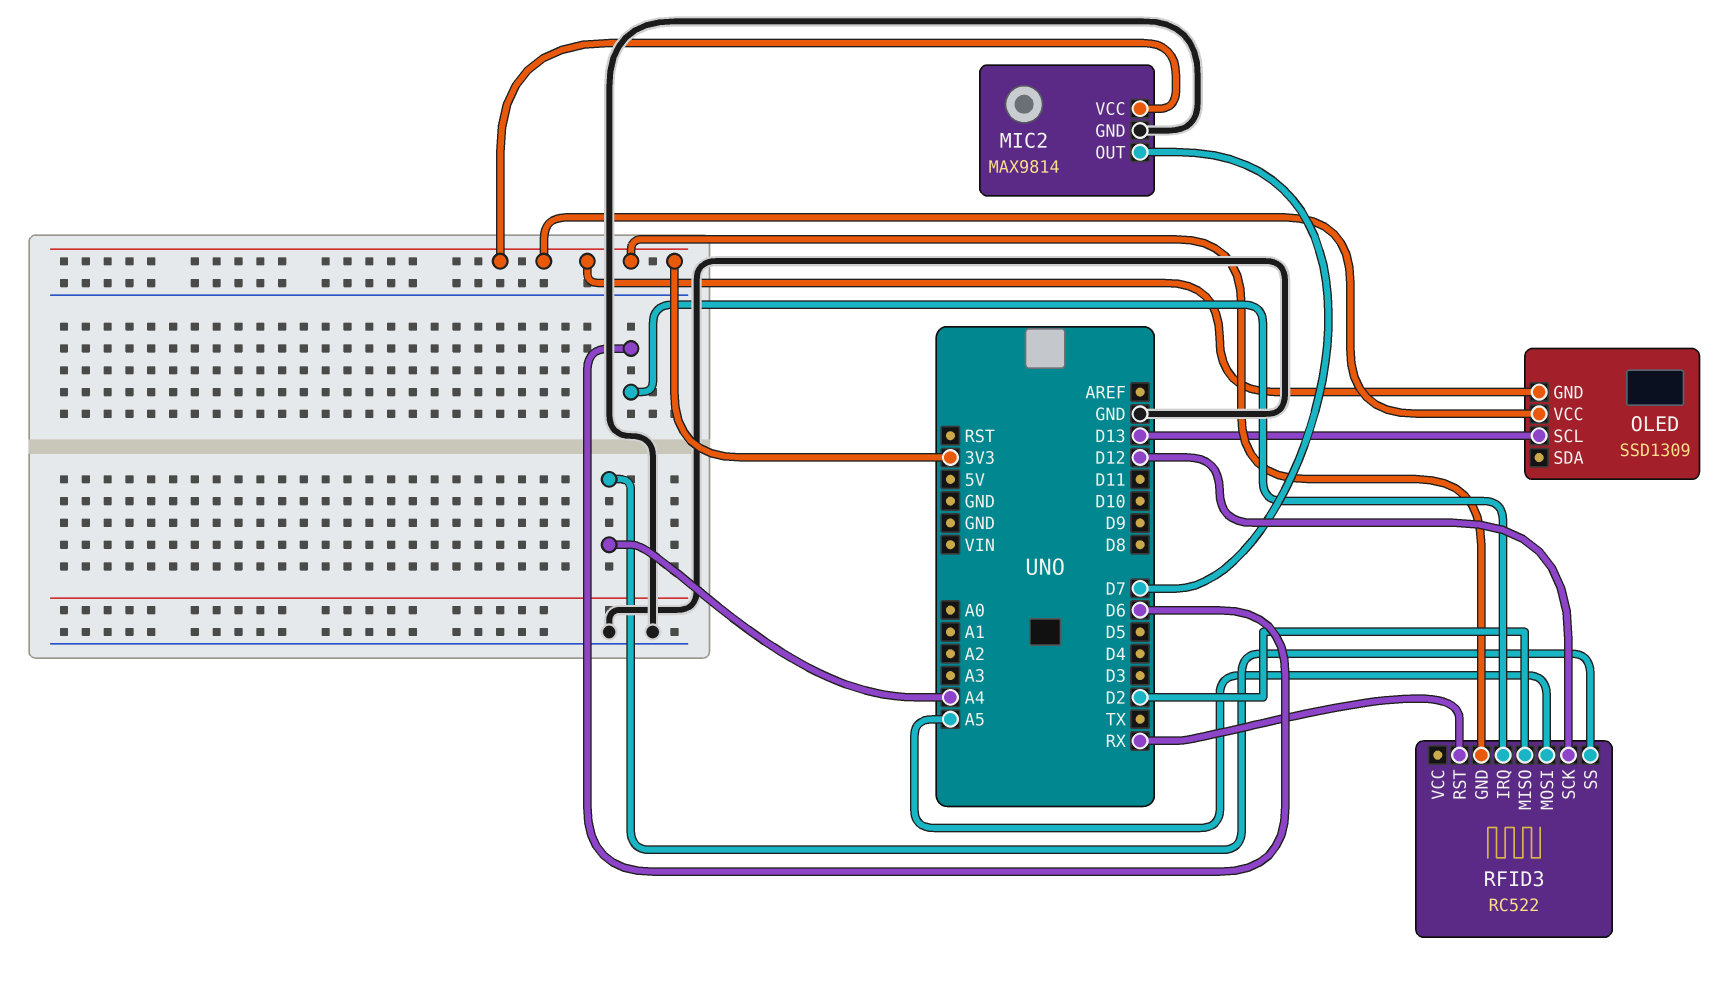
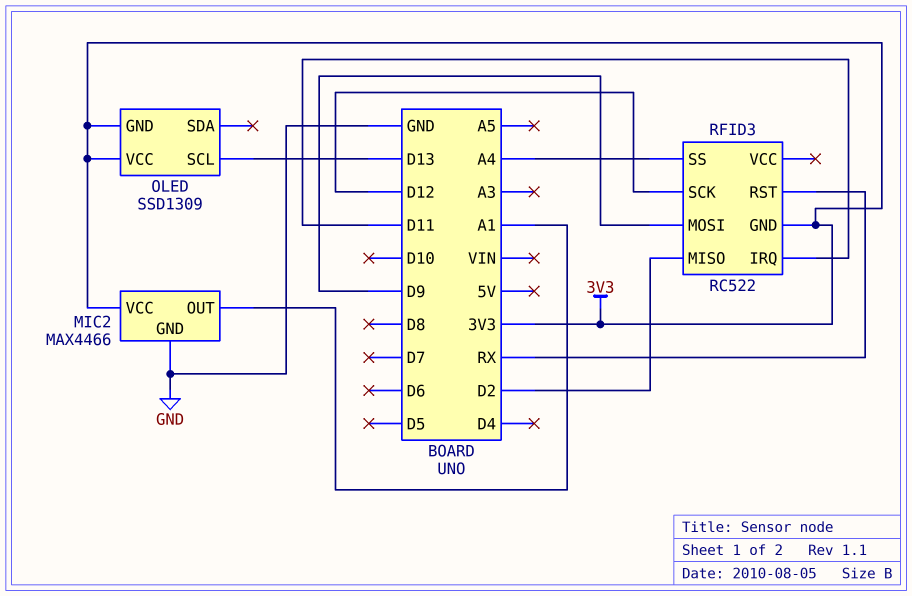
MIC2: MAX9814 -> MAX4466
MIC2 pin OUT: D7 -> A1
RFID3 pin IRQ: D6 -> D11
RFID3 pin MOSI: A5 -> D9

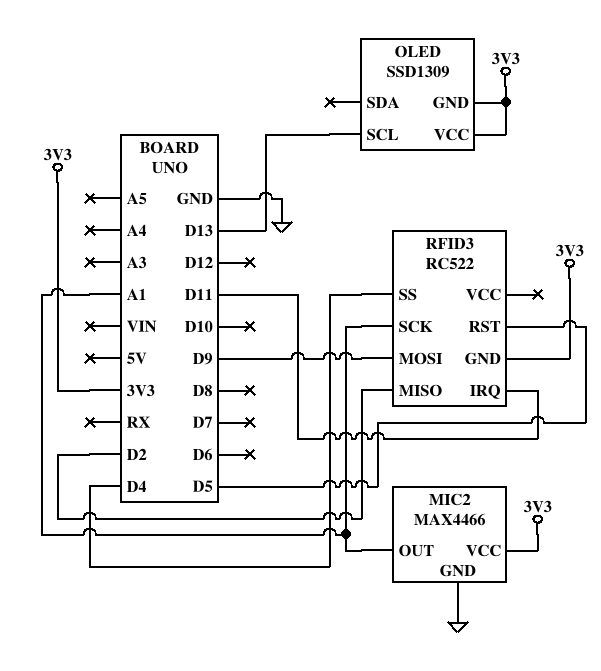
RFID3 pin RST: RX -> D5
RFID3 pin SCK: D12 -> A1
RFID3 pin SS: A4 -> D4

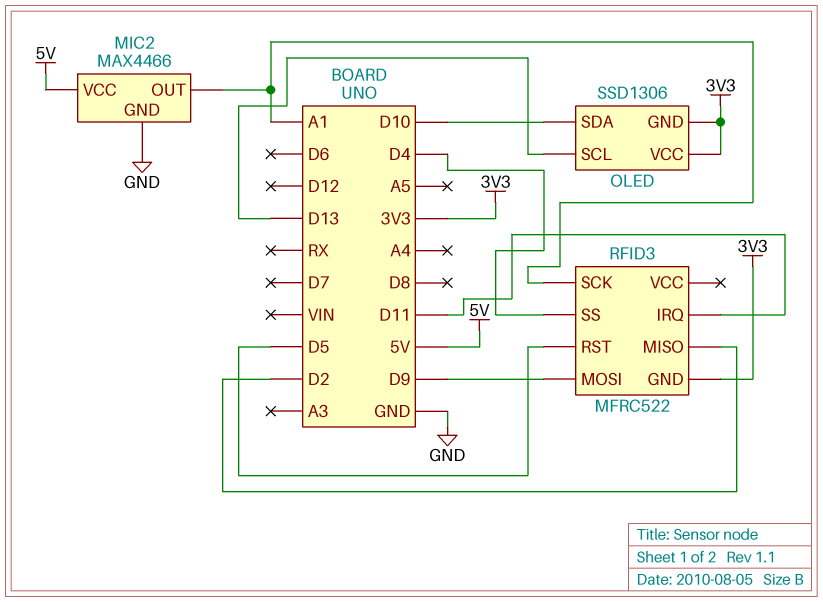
MIC2 pin VCC: 3V3 -> 5V
OLED: SSD1309 -> SSD1306
OLED pin SDA: none -> D10
RFID3: RC522 -> MFRC522

